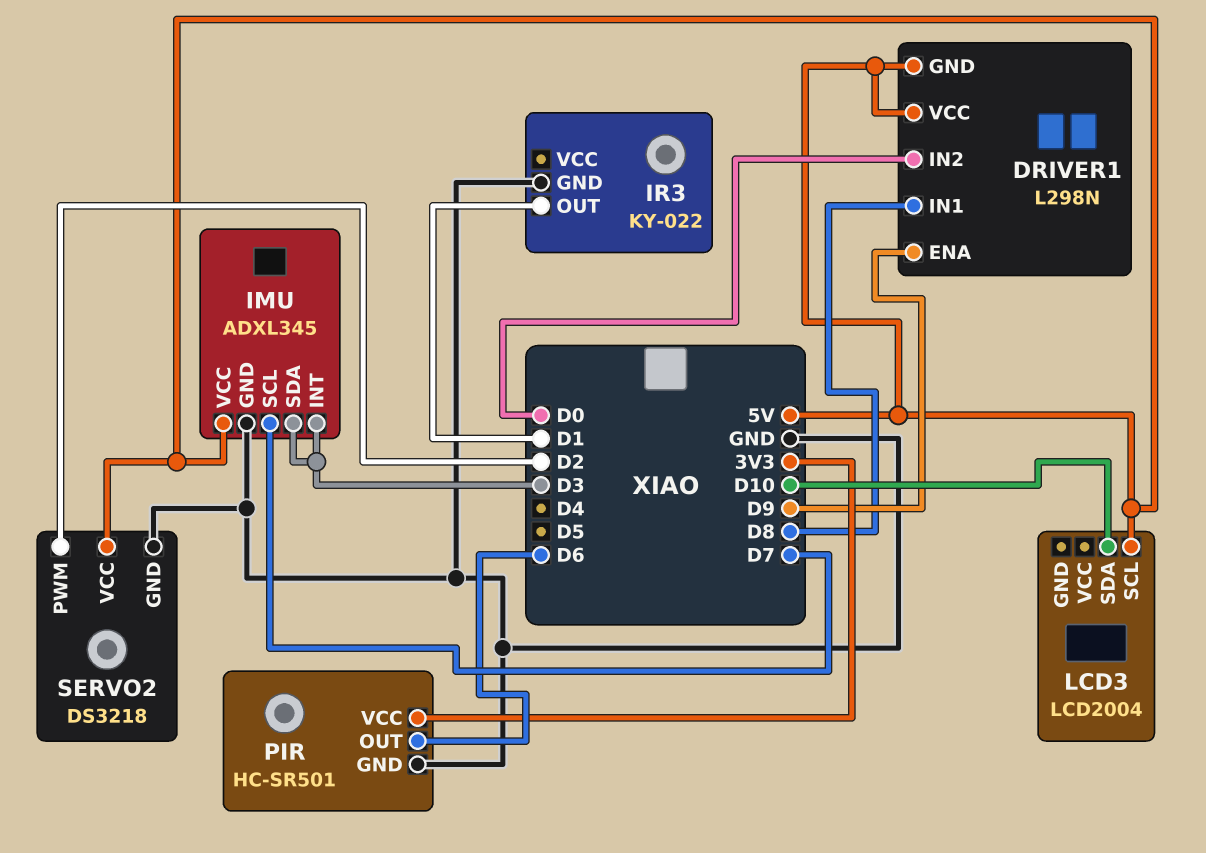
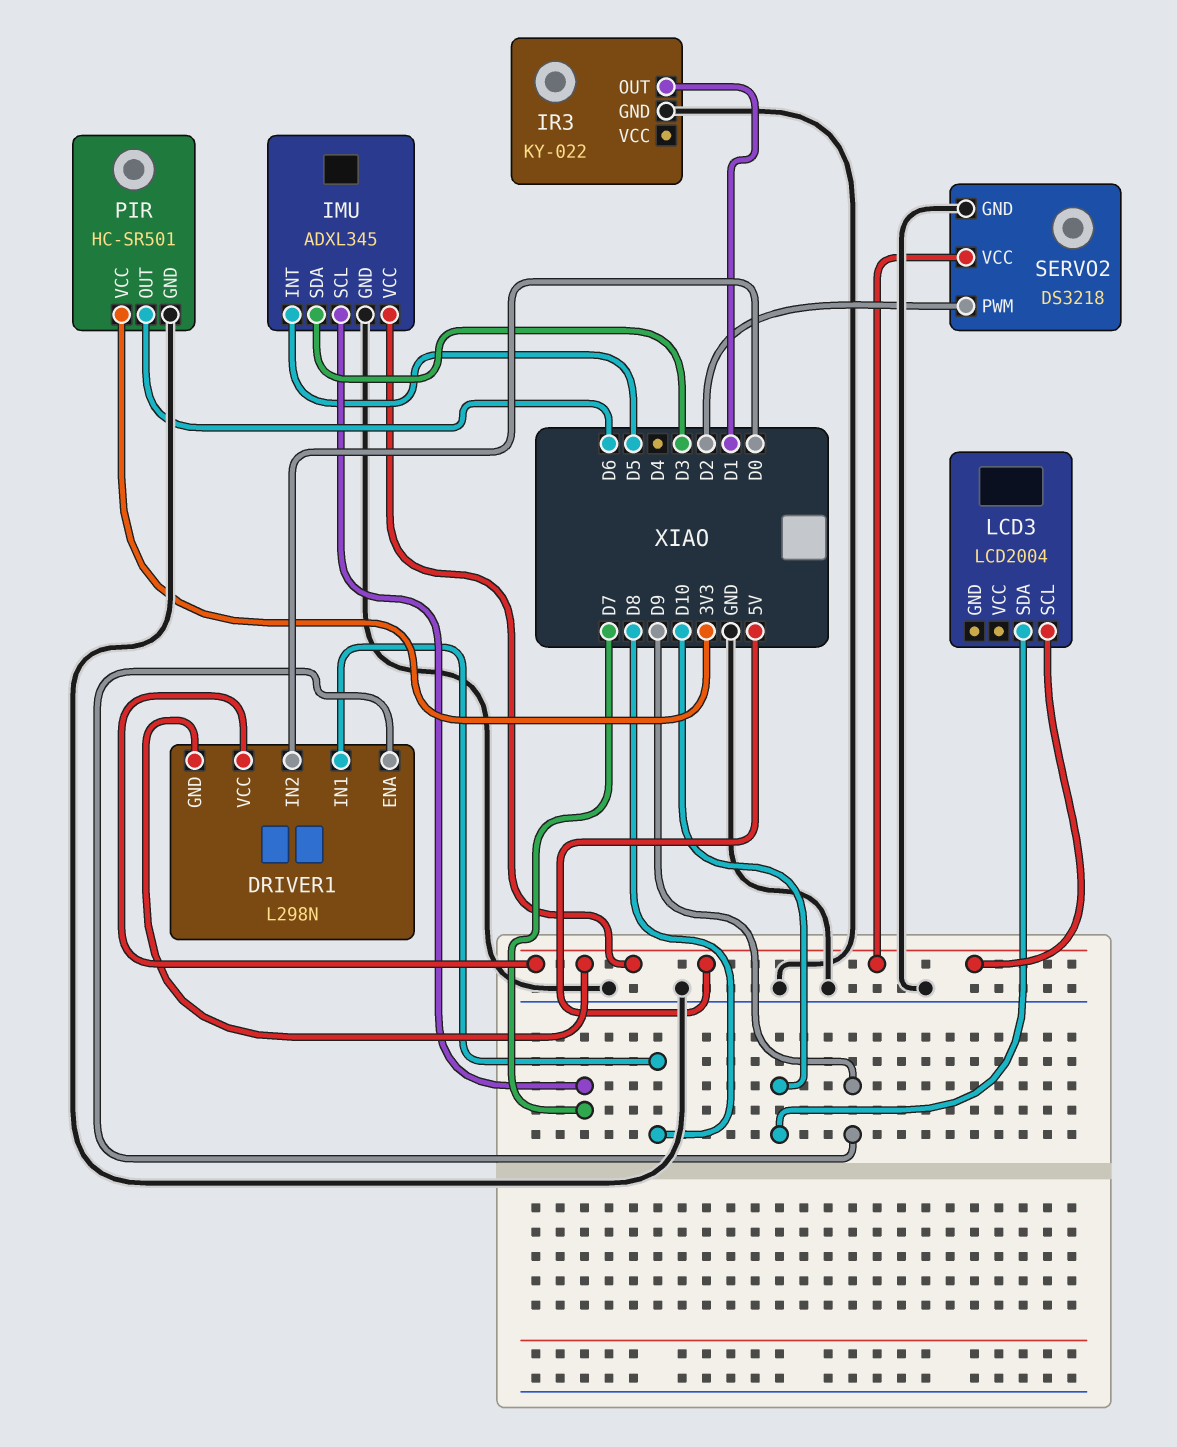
IMU pin INT: D3 -> D5

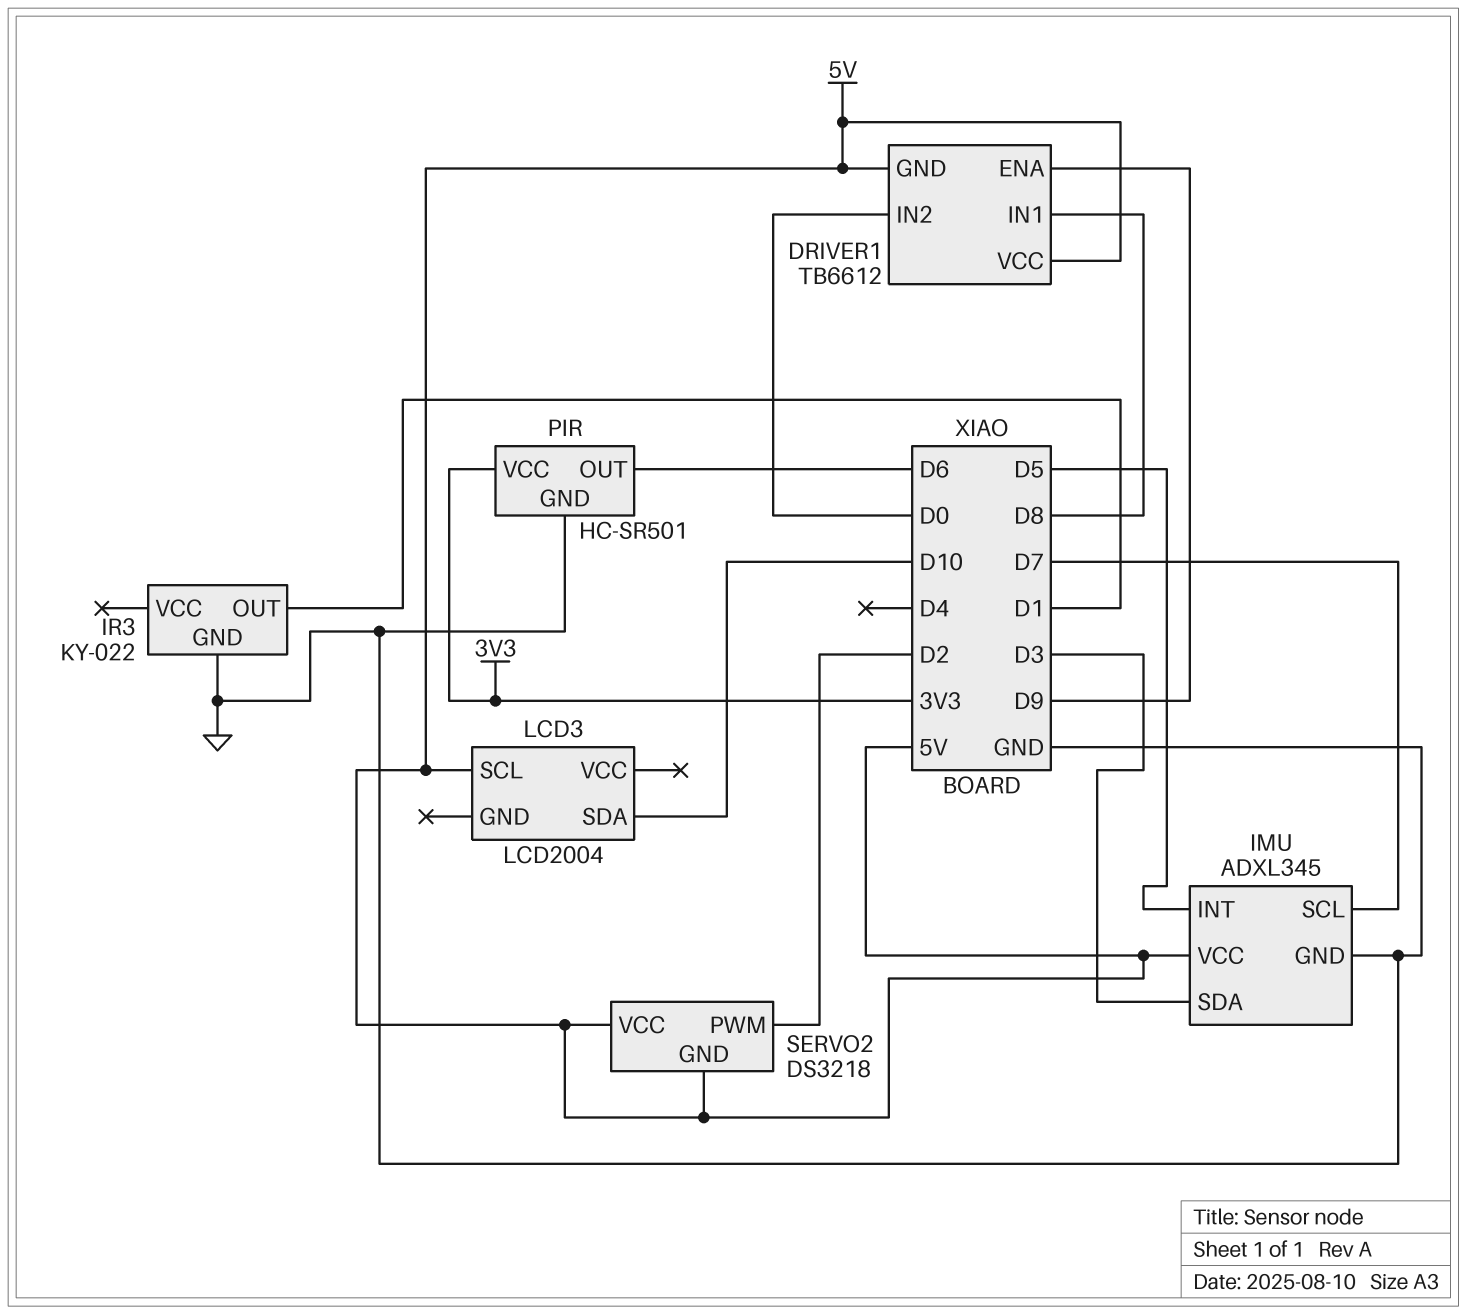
DRIVER1: L298N -> TB6612
SERVO2 pin GND: GND -> 5V

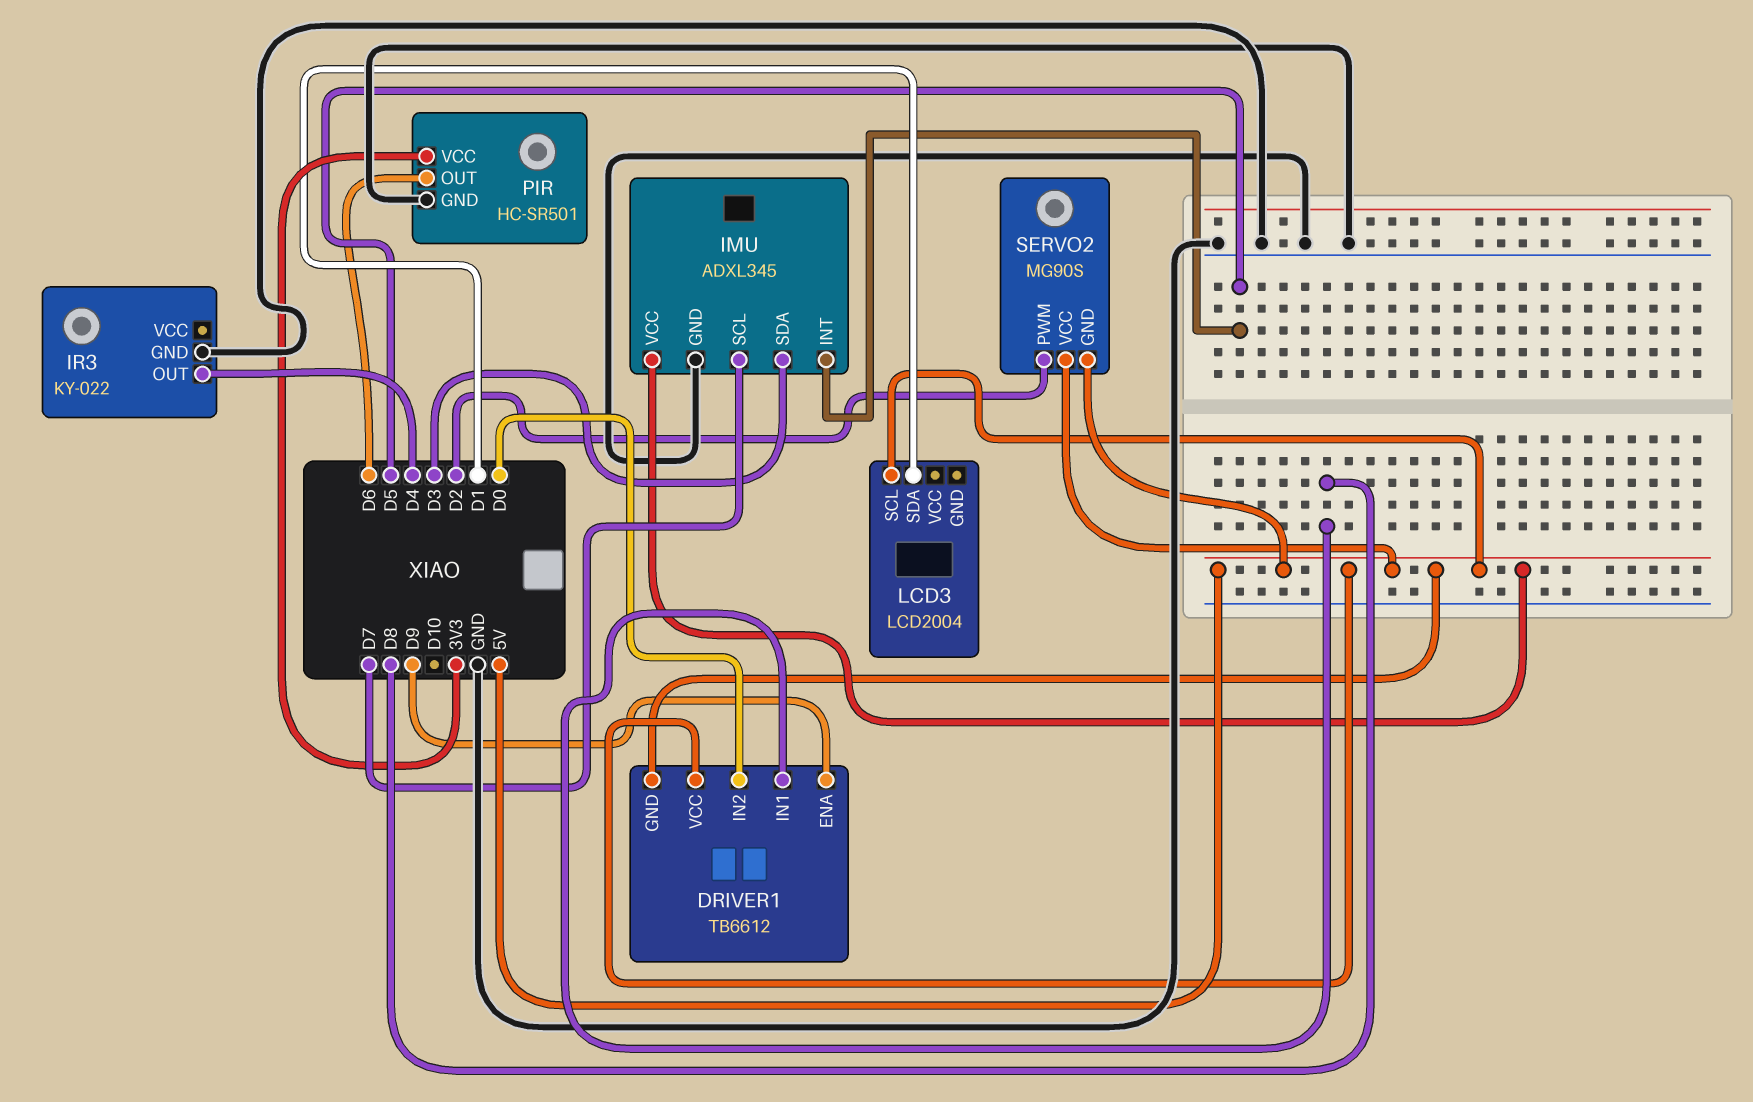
IR3 pin OUT: D1 -> D4
LCD3 pin SDA: D10 -> D1
SERVO2: DS3218 -> MG90S

